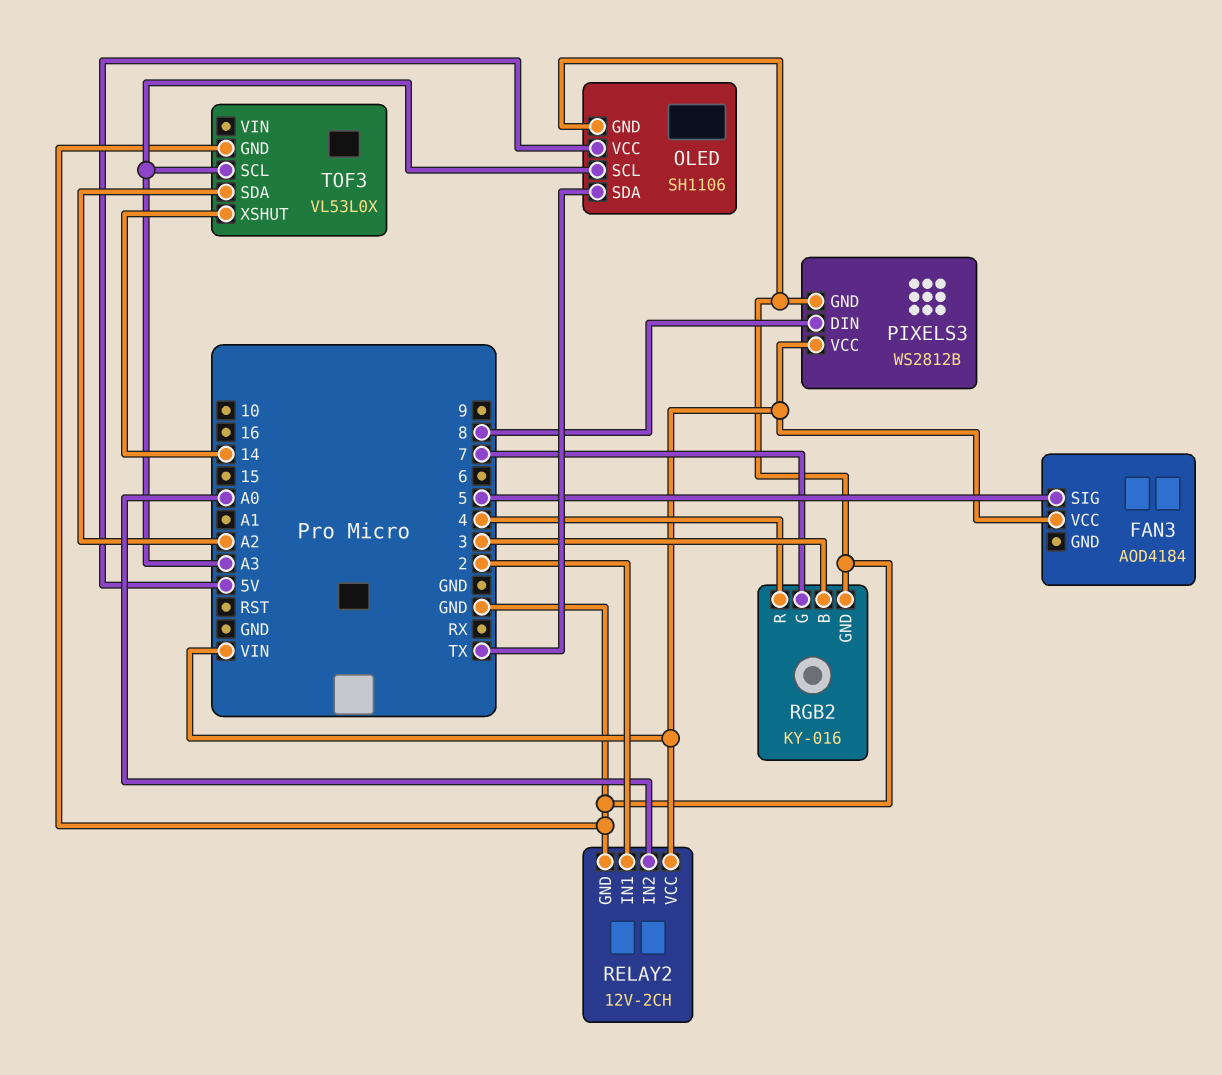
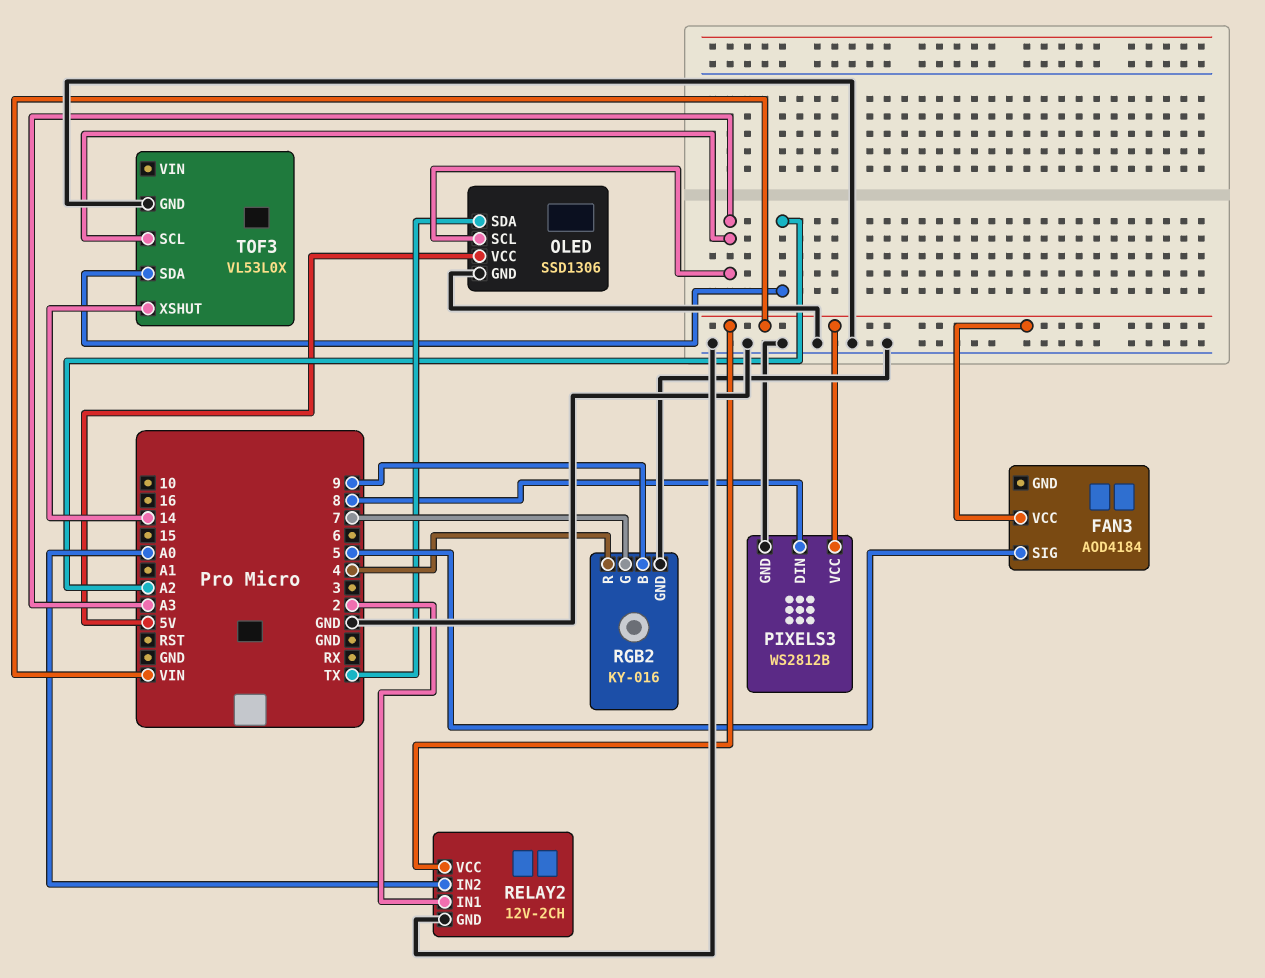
OLED: SH1106 -> SSD1306
RGB2 pin B: 3 -> 9

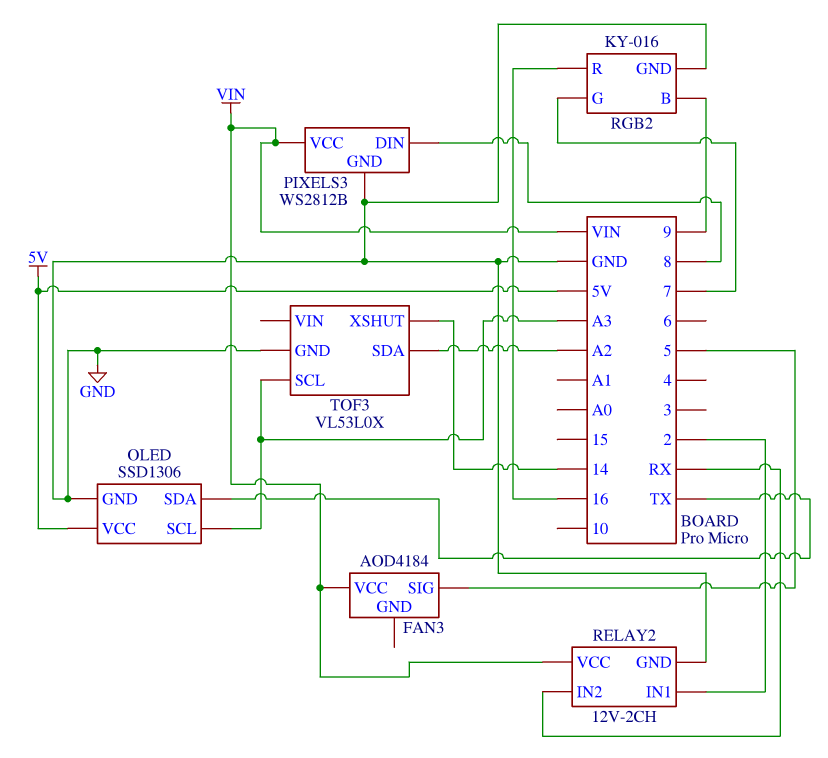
RELAY2 pin IN2: A0 -> RX
RGB2 pin R: 4 -> 16

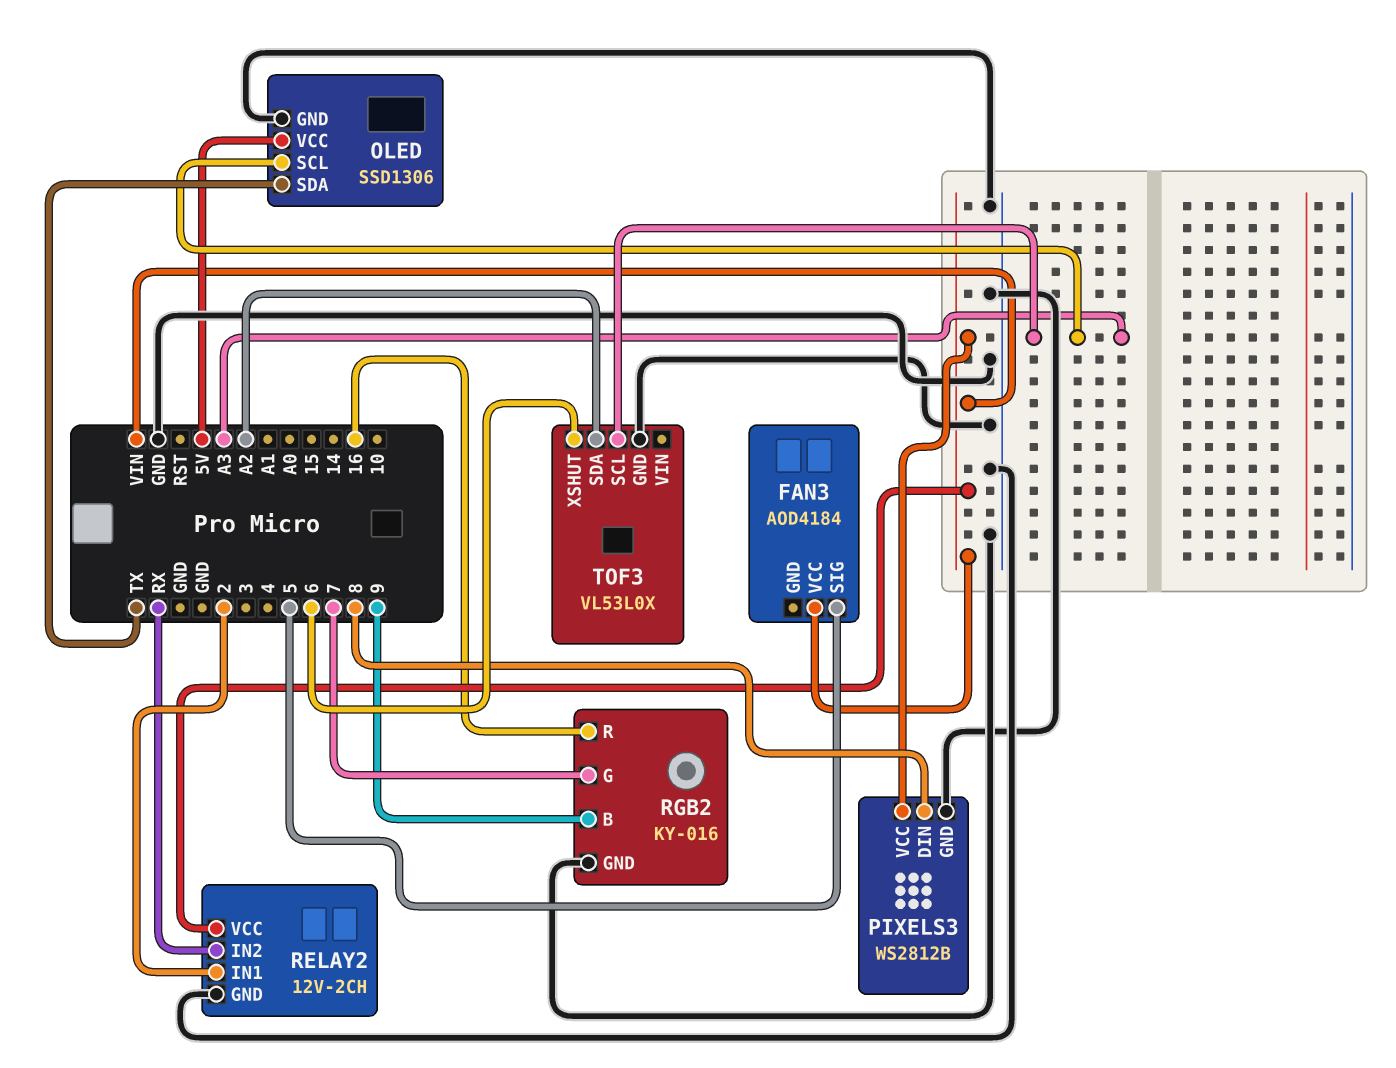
TOF3 pin XSHUT: 14 -> 6

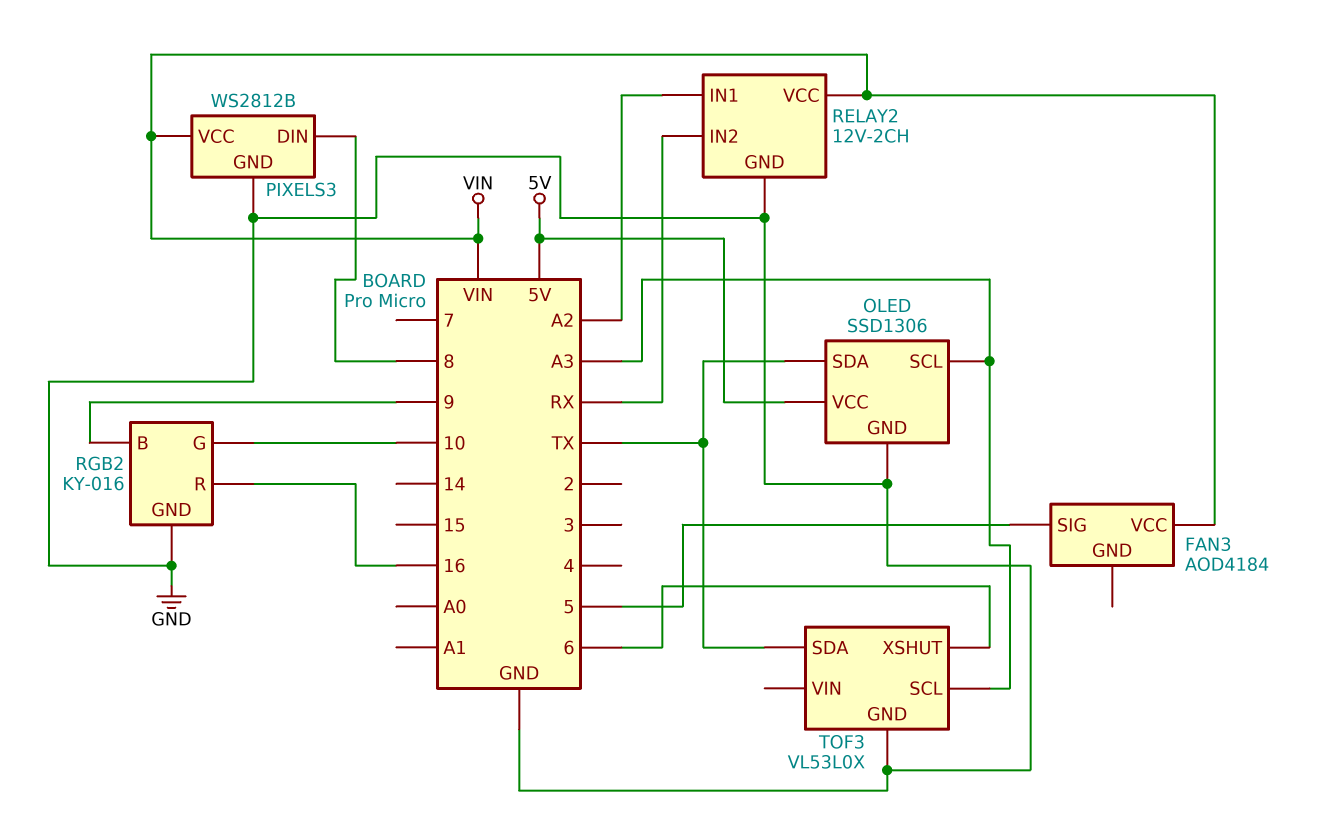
RELAY2 pin IN1: 2 -> A2
RGB2 pin G: 7 -> 10
TOF3 pin SDA: A2 -> TX

